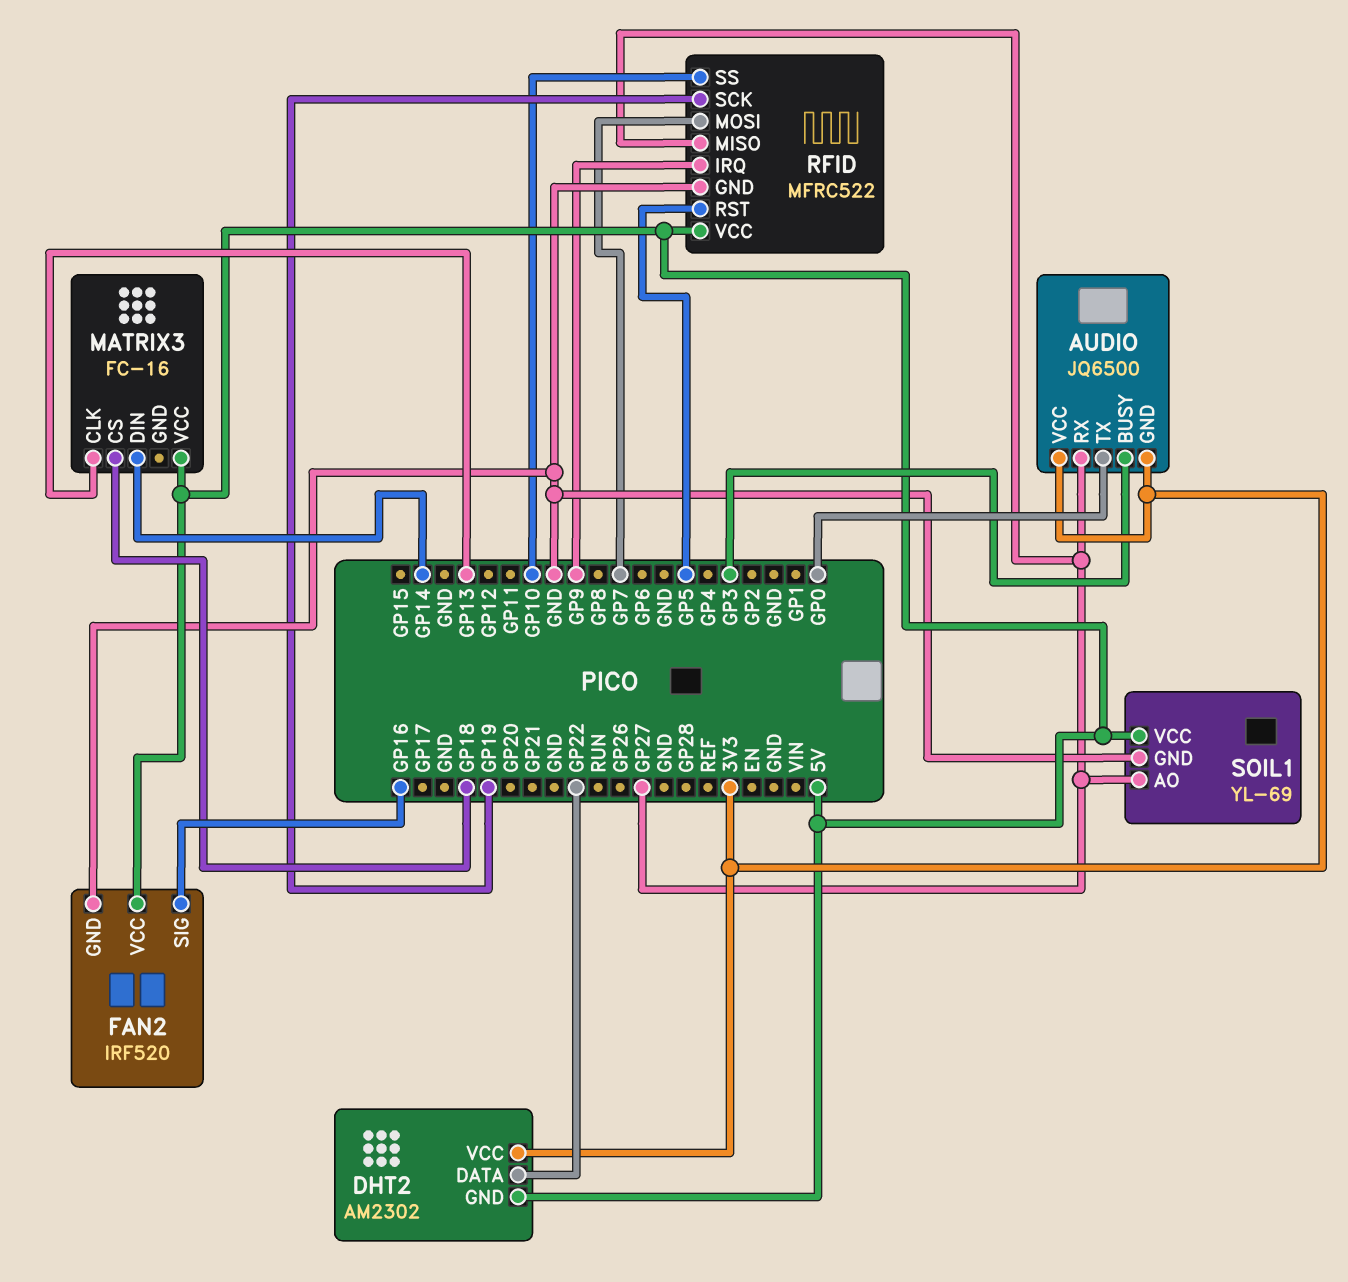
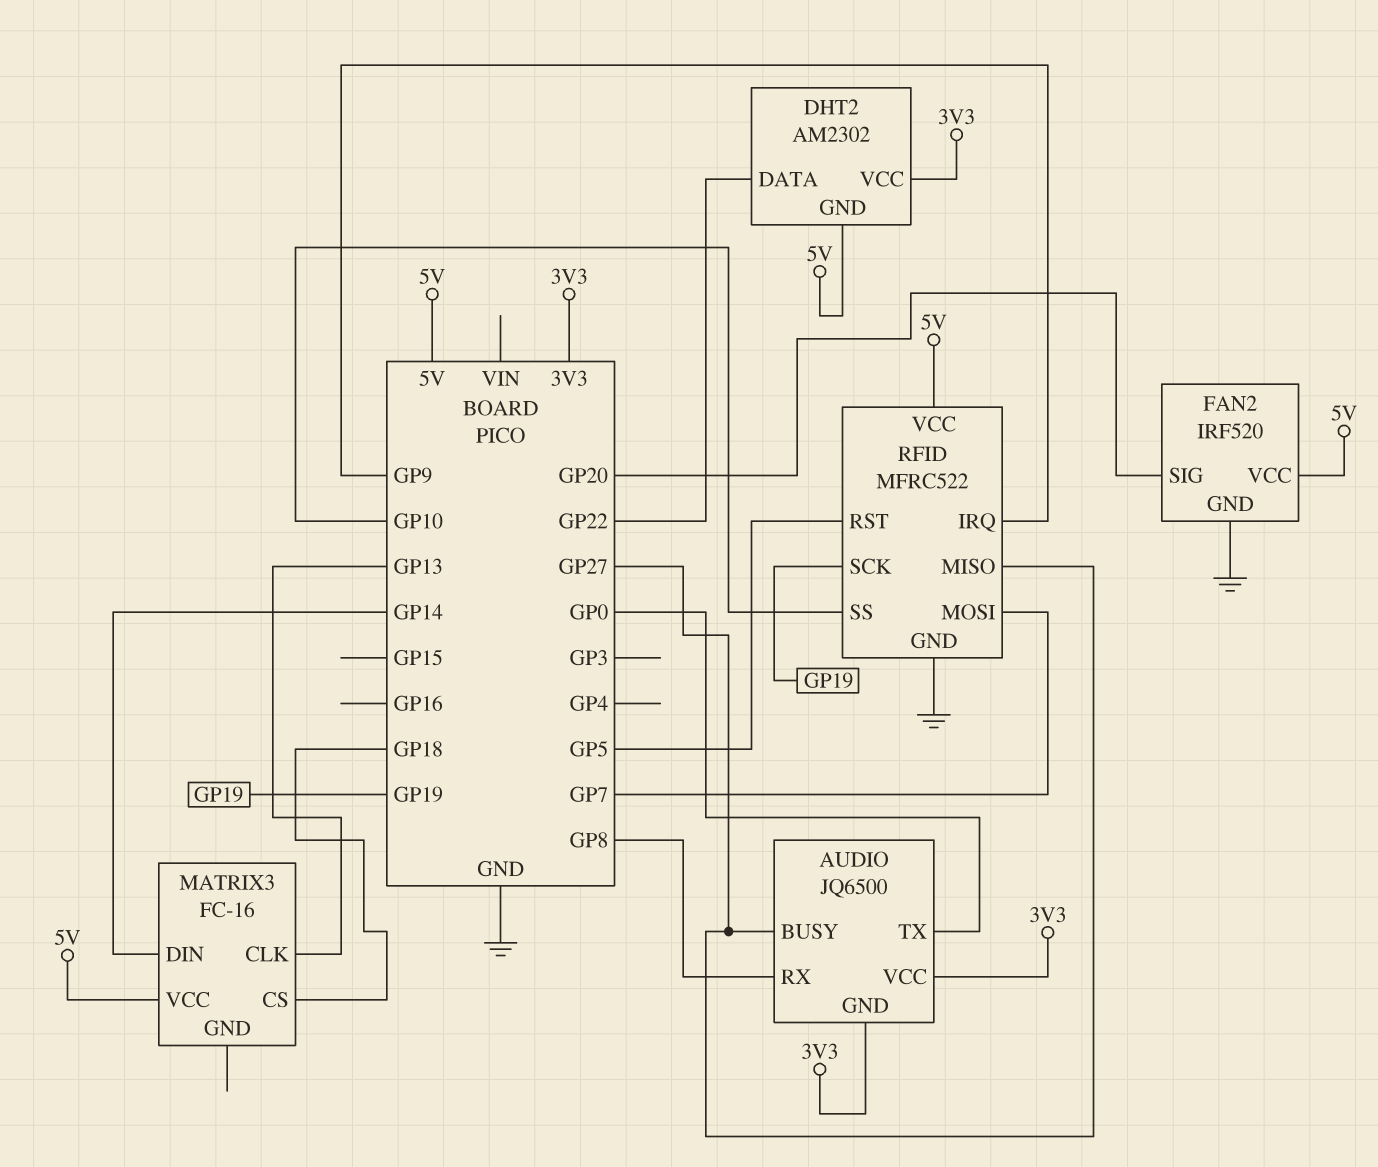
AUDIO pin BUSY: GP3 -> GP27
AUDIO pin RX: GP27 -> GP8
FAN2 pin SIG: GP16 -> GP20
SOIL1: YL-69 -> none
SOIL1 pin AO: GP27 -> none
SOIL1 pin GND: GND -> none
SOIL1 pin VCC: 5V -> none

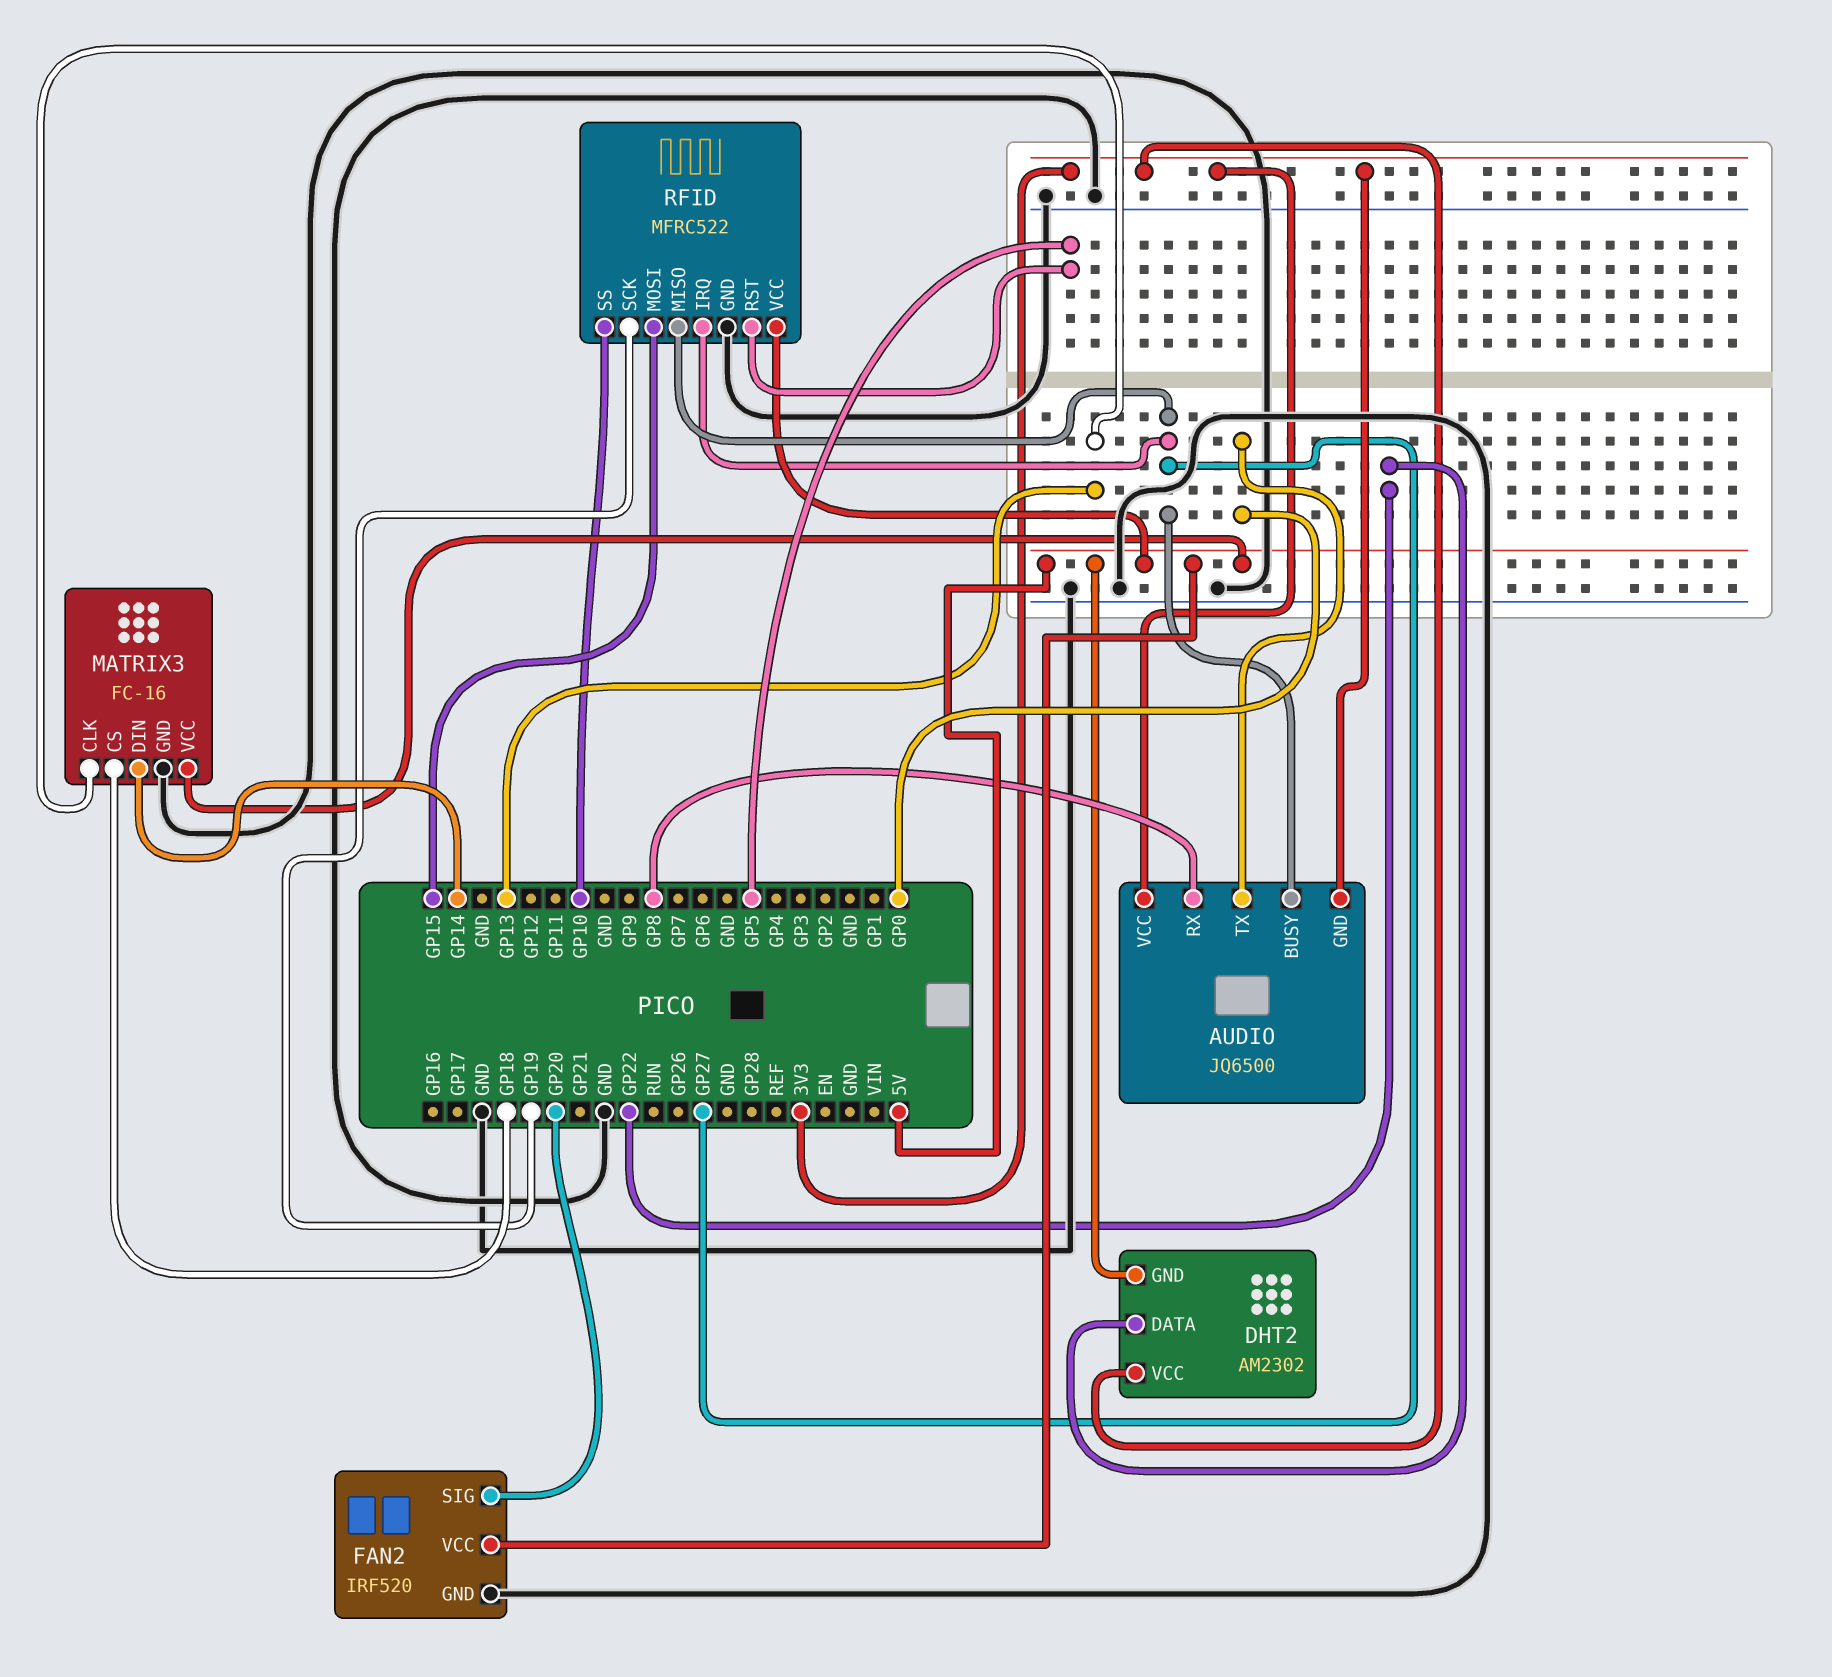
MATRIX3 pin GND: none -> GND
RFID pin IRQ: GP9 -> GP27
RFID pin MOSI: GP7 -> GP15

